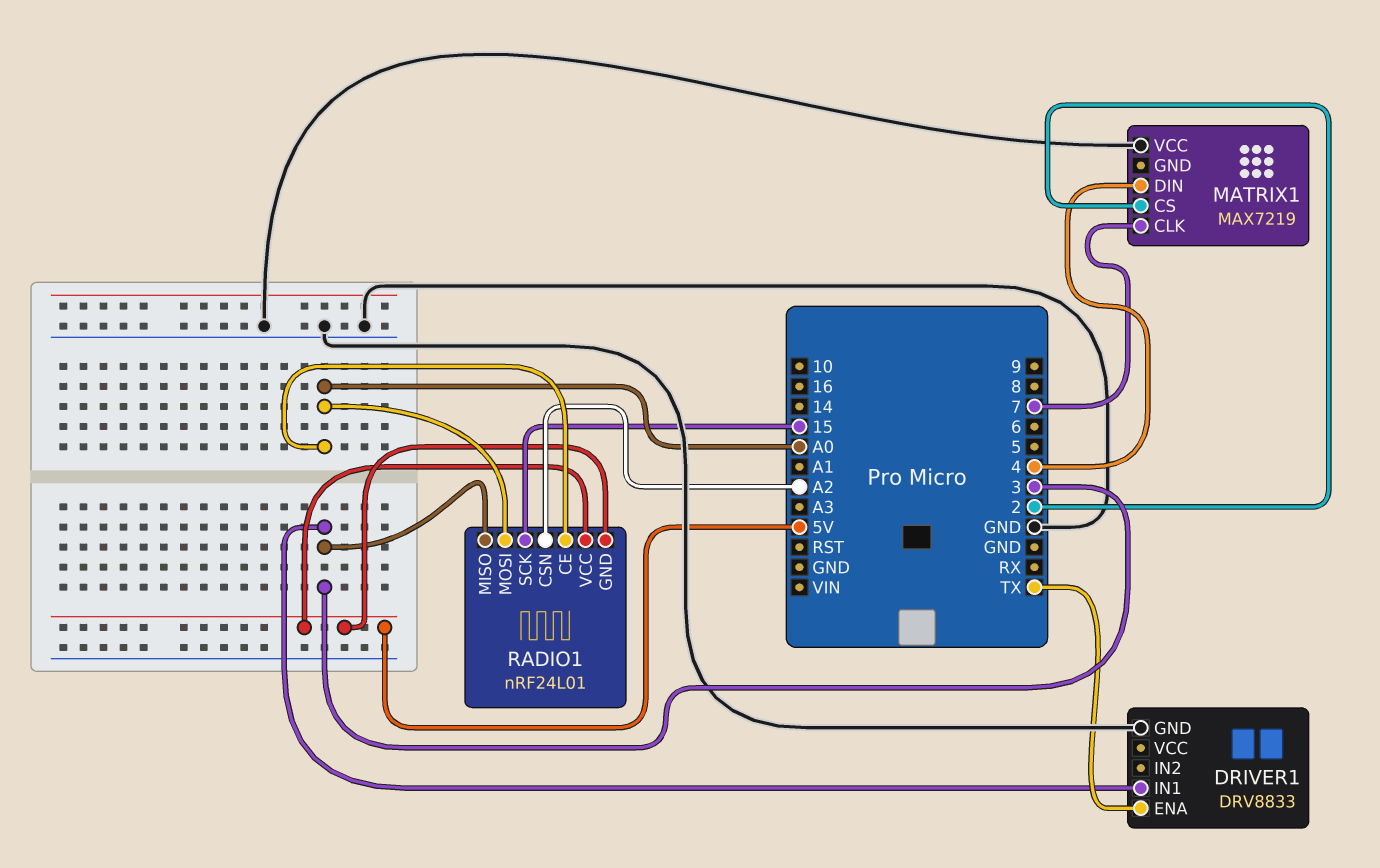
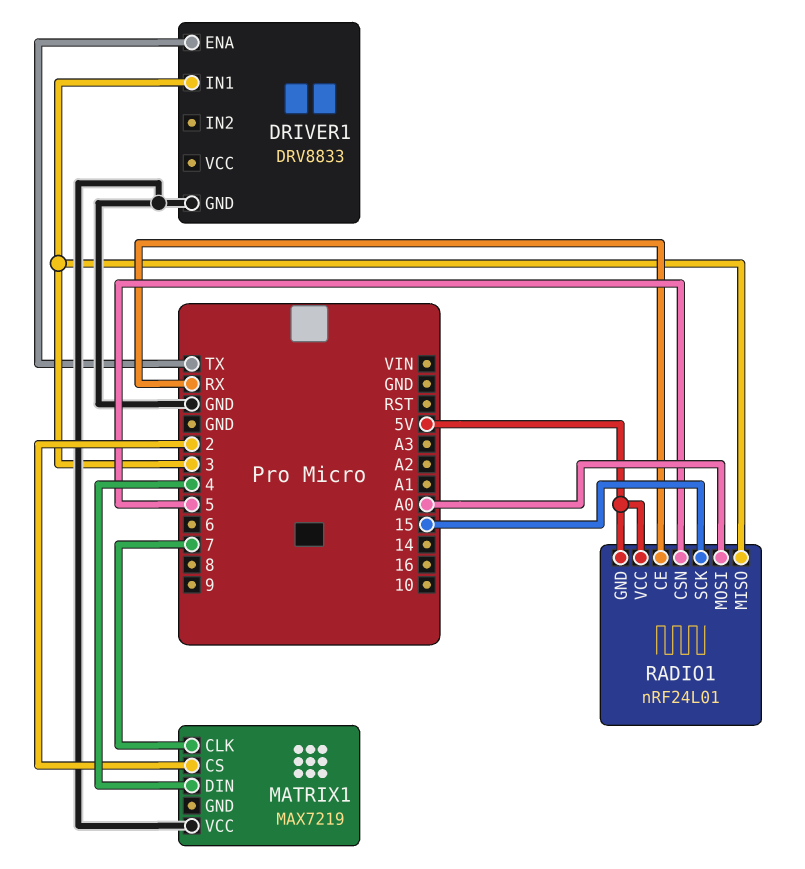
RADIO1 pin CE: A0 -> RX
RADIO1 pin CSN: A2 -> 5

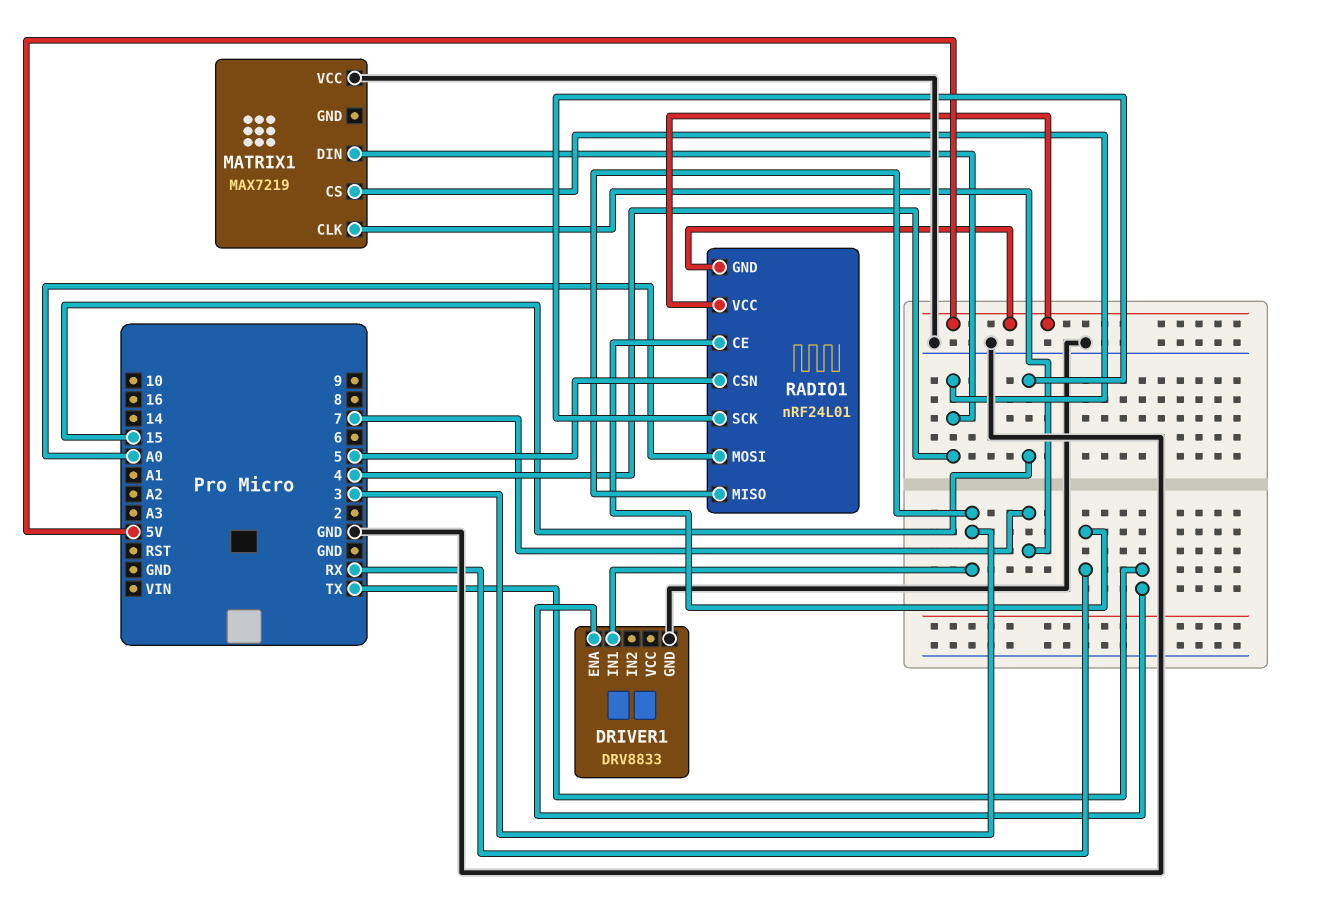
MATRIX1 pin CS: 2 -> 4

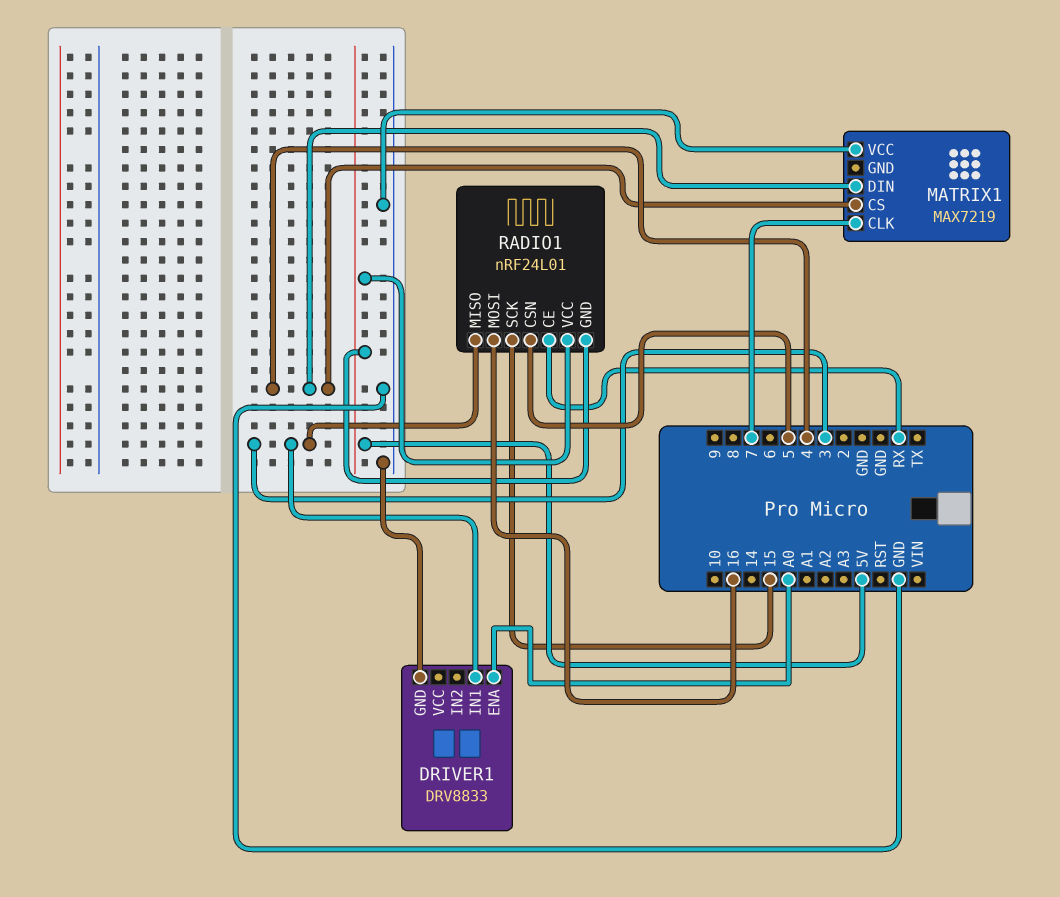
DRIVER1 pin ENA: TX -> A0
RADIO1 pin MOSI: A0 -> 16

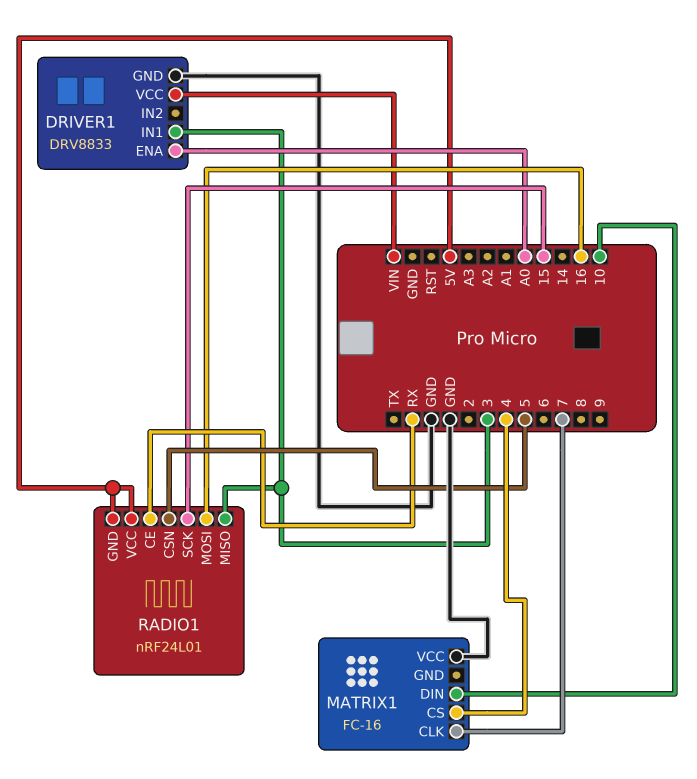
DRIVER1 pin VCC: none -> VIN
MATRIX1: MAX7219 -> FC-16
MATRIX1 pin DIN: 4 -> 10

